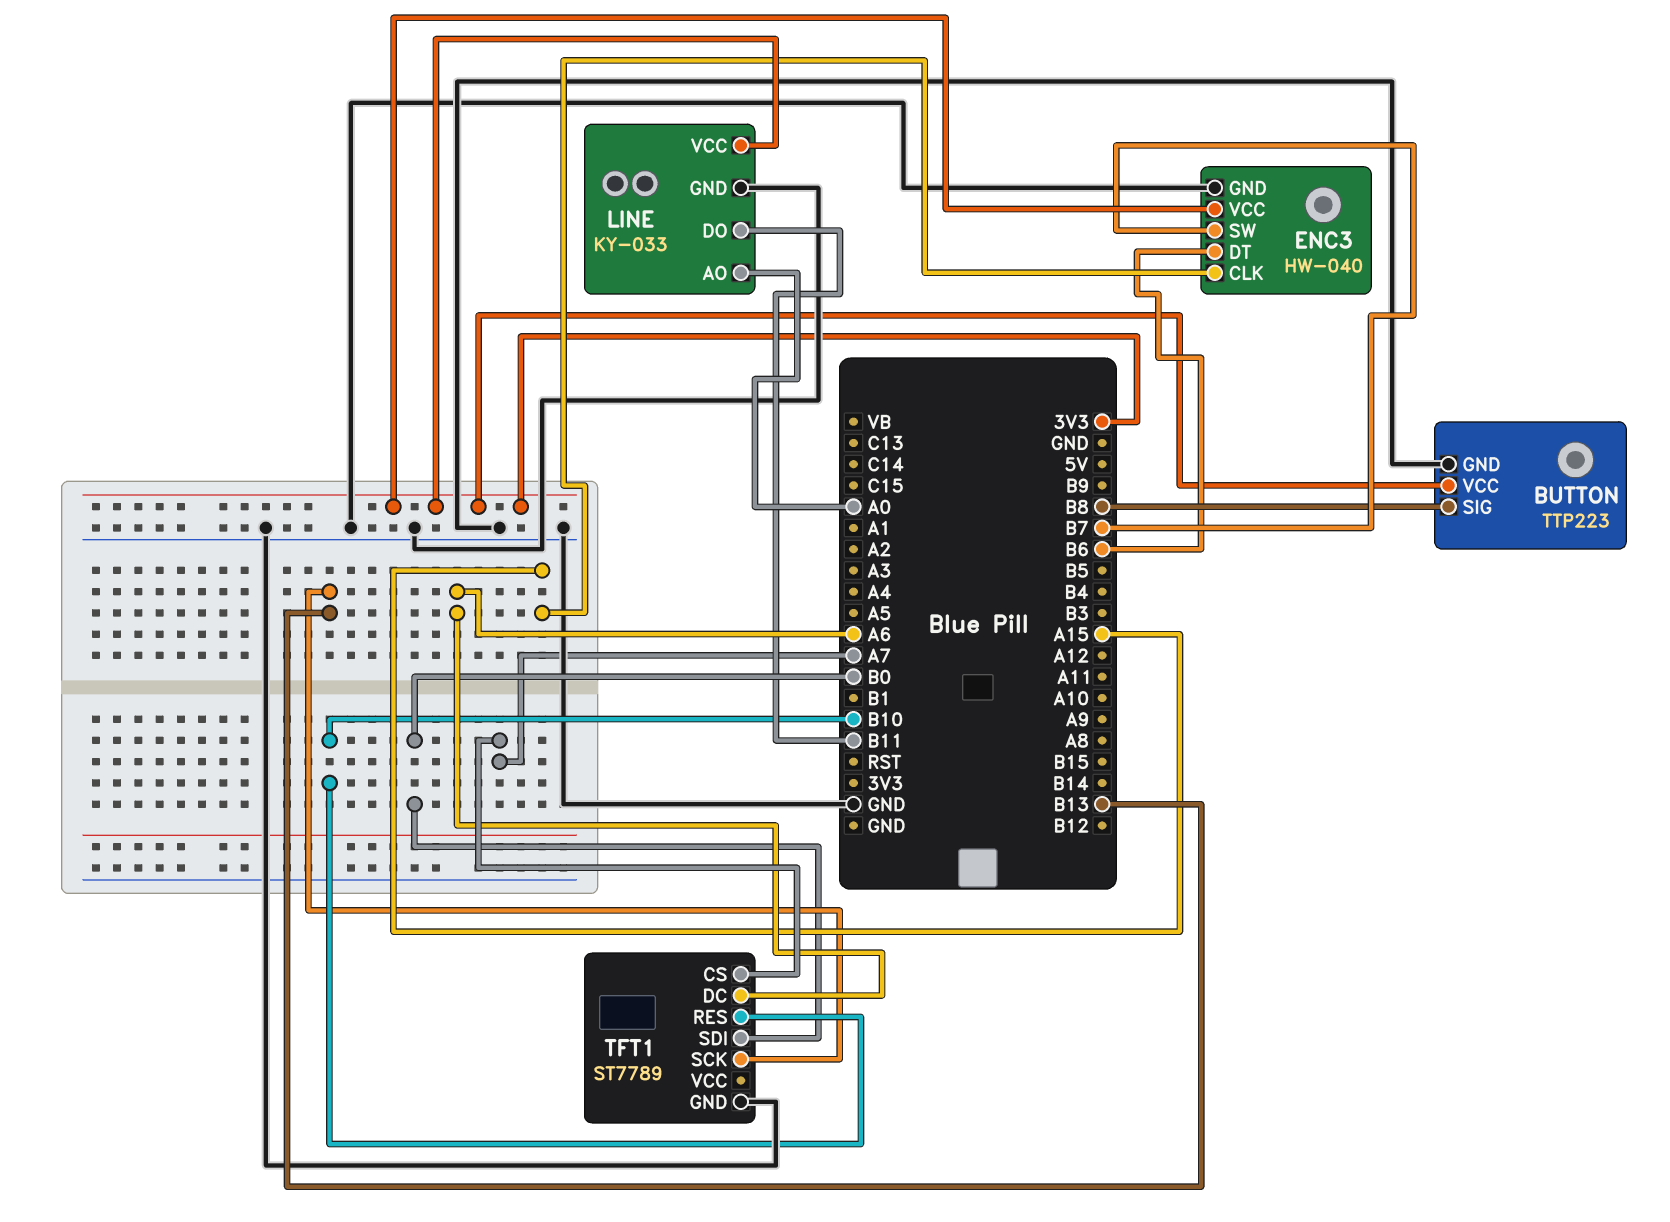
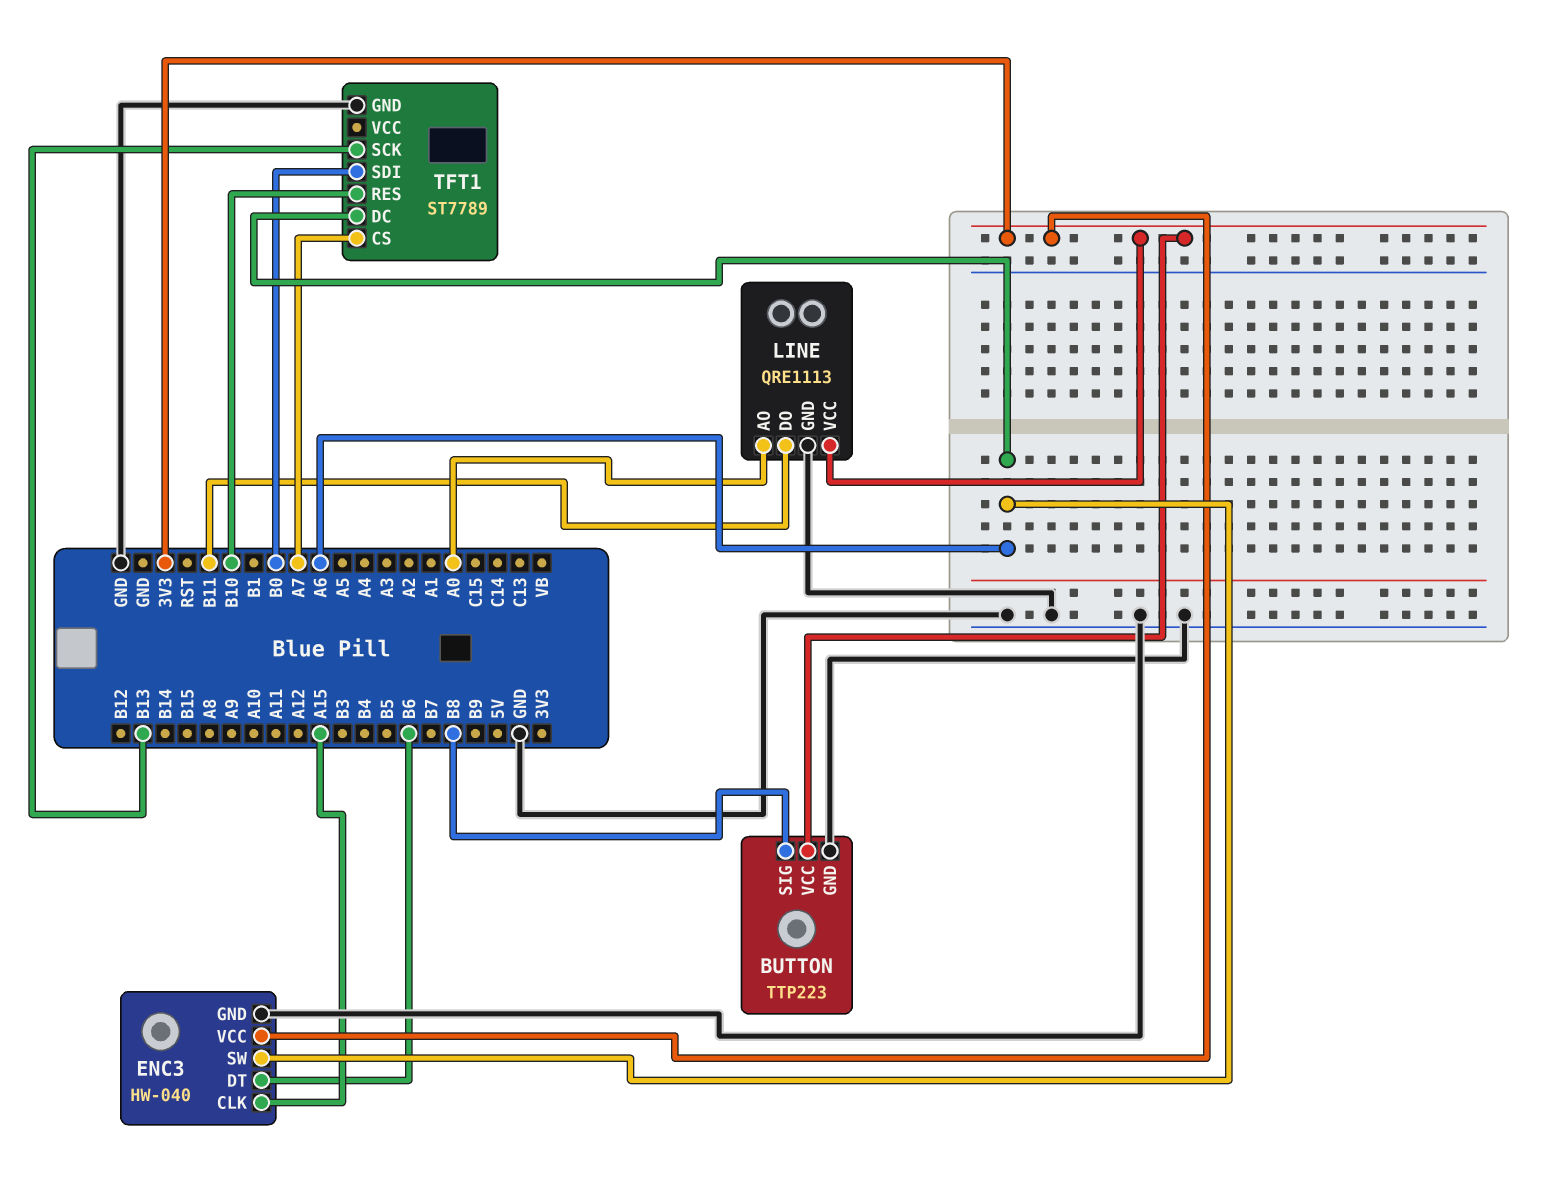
ENC3 pin SW: B7 -> A6
LINE: KY-033 -> QRE1113

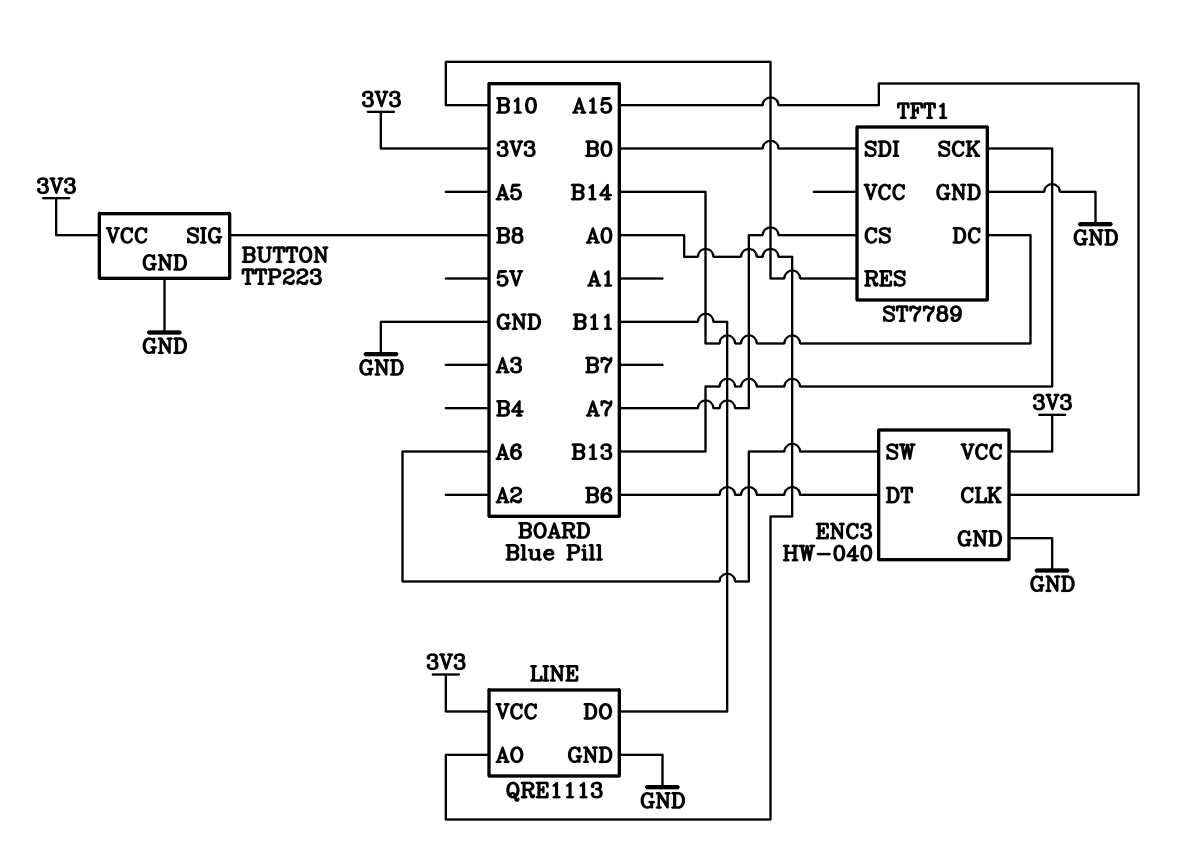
TFT1 pin DC: A6 -> B14

